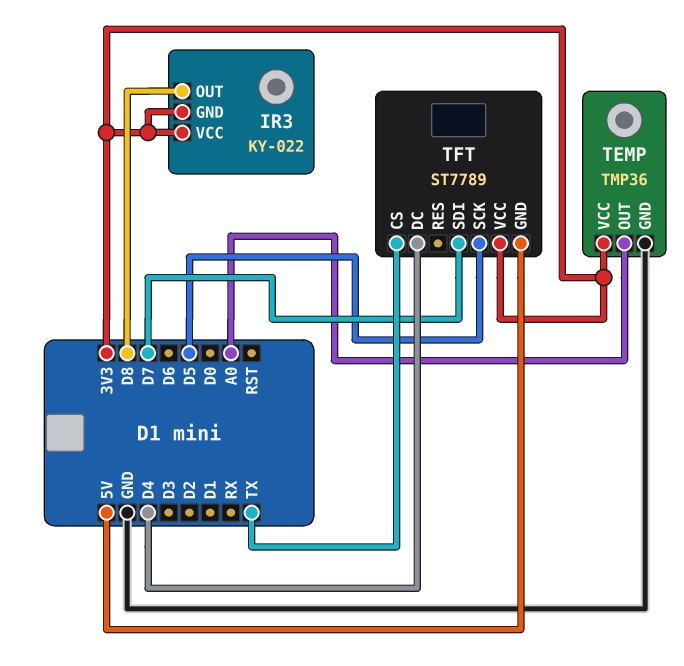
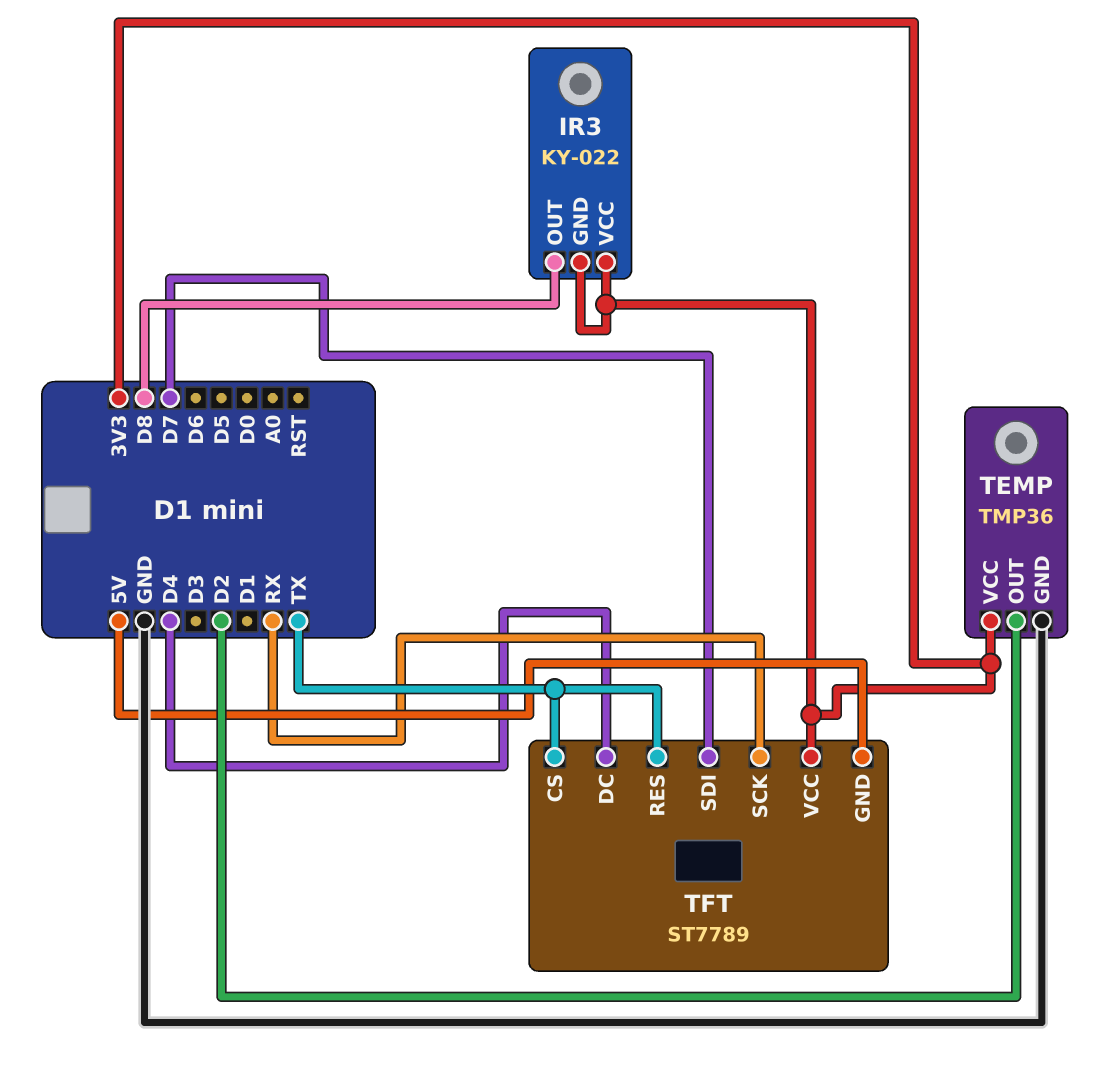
TEMP pin OUT: A0 -> D2
TFT pin RES: none -> TX
TFT pin SCK: D5 -> RX

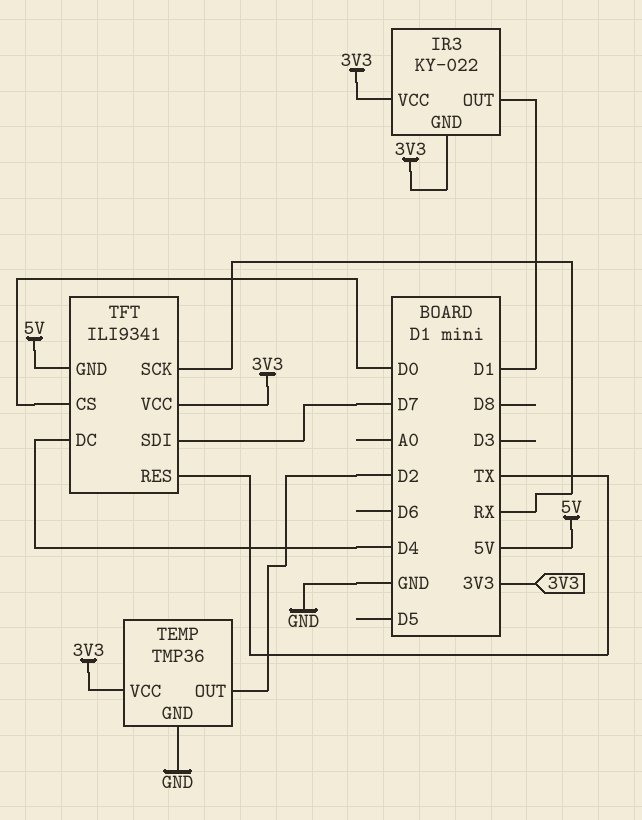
IR3 pin OUT: D8 -> D1
TFT: ST7789 -> ILI9341
TFT pin CS: TX -> D0

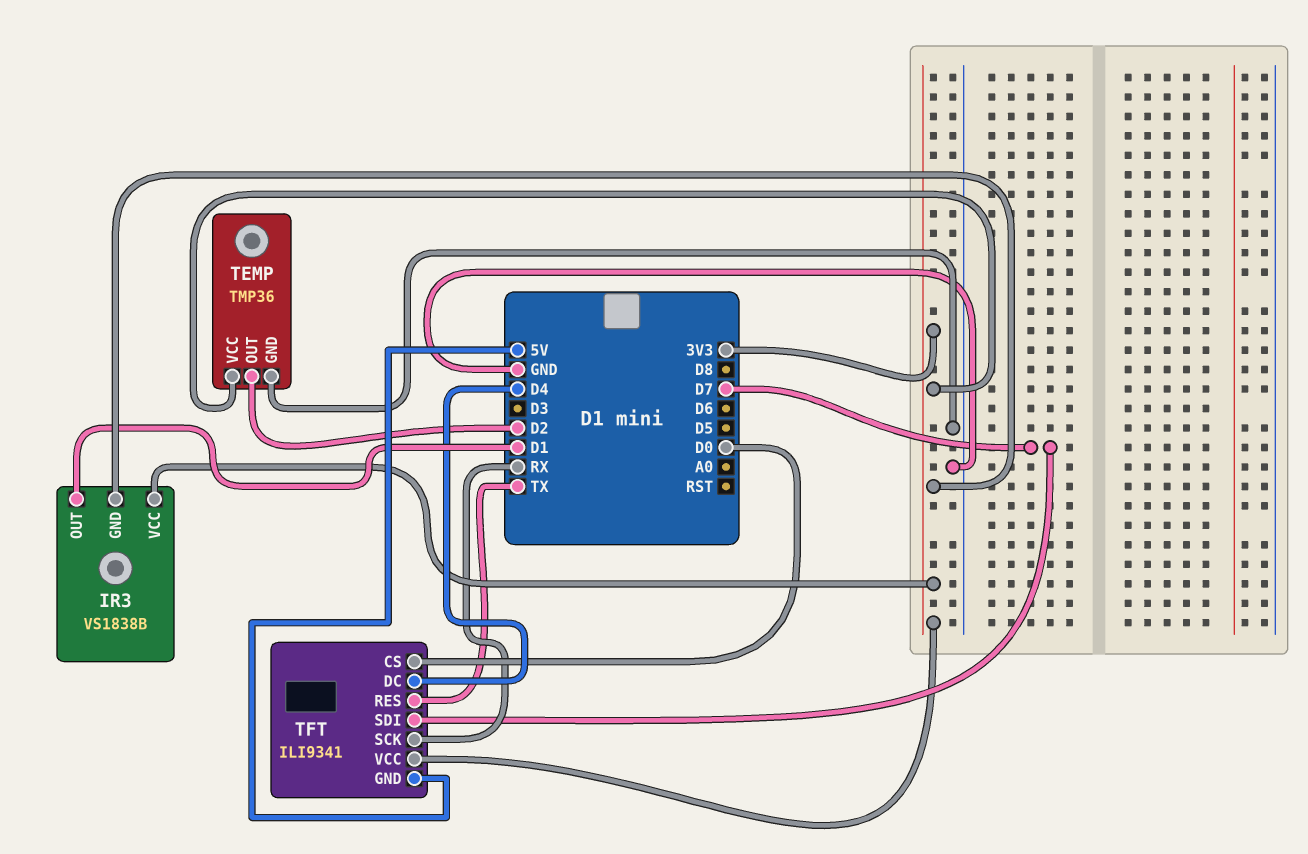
IR3: KY-022 -> VS1838B

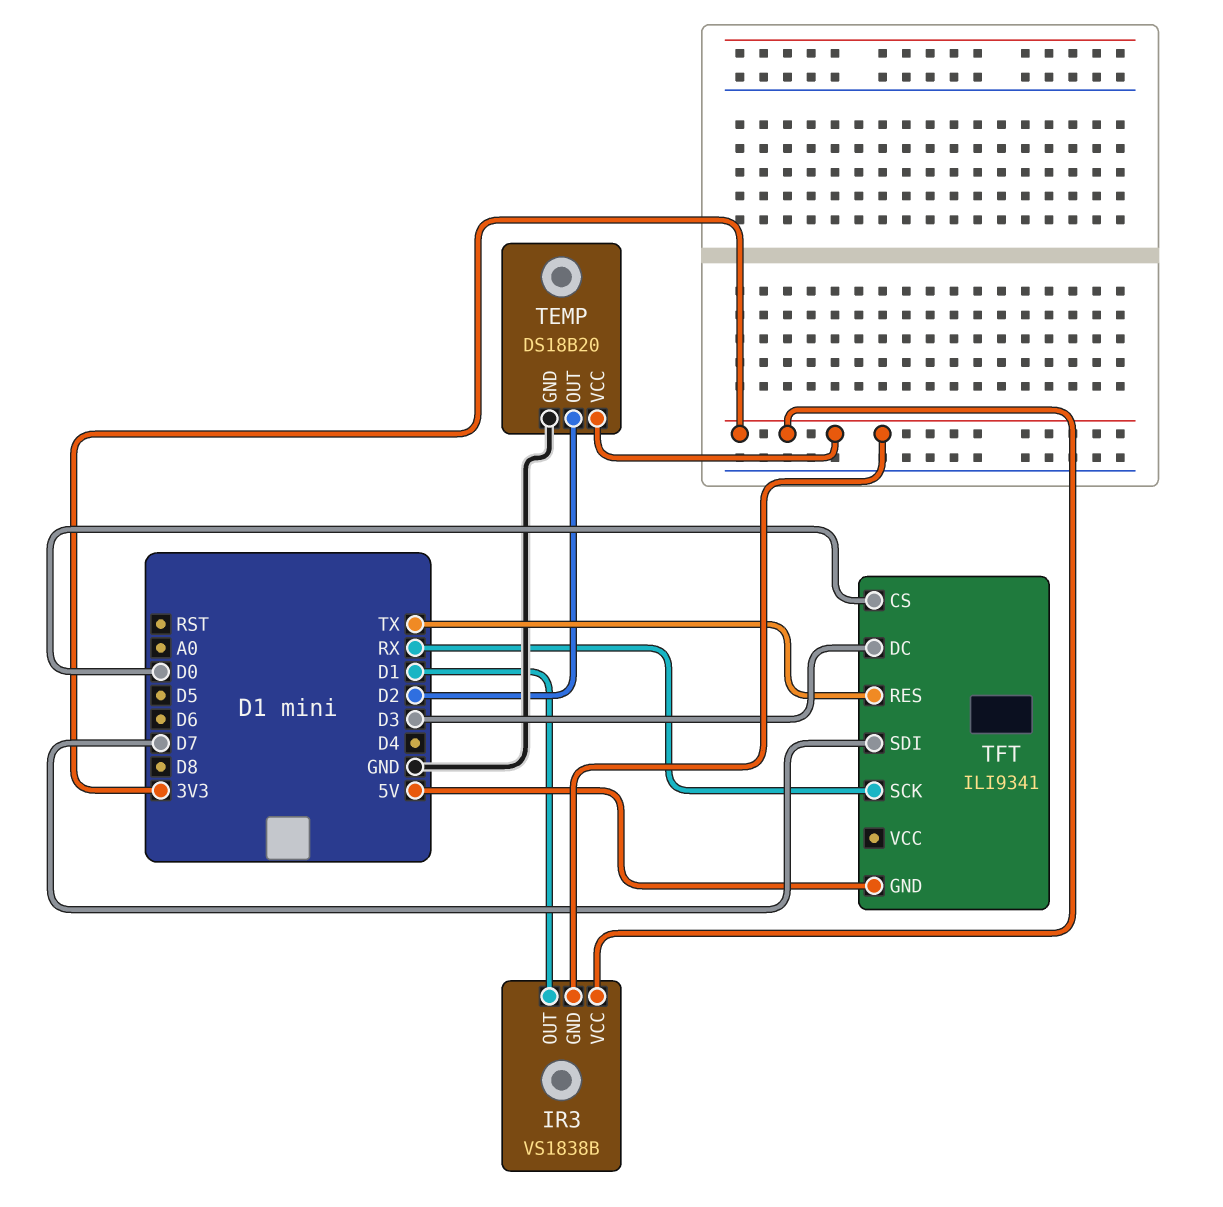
TEMP: TMP36 -> DS18B20
TFT pin DC: D4 -> D3
TFT pin VCC: 3V3 -> none

